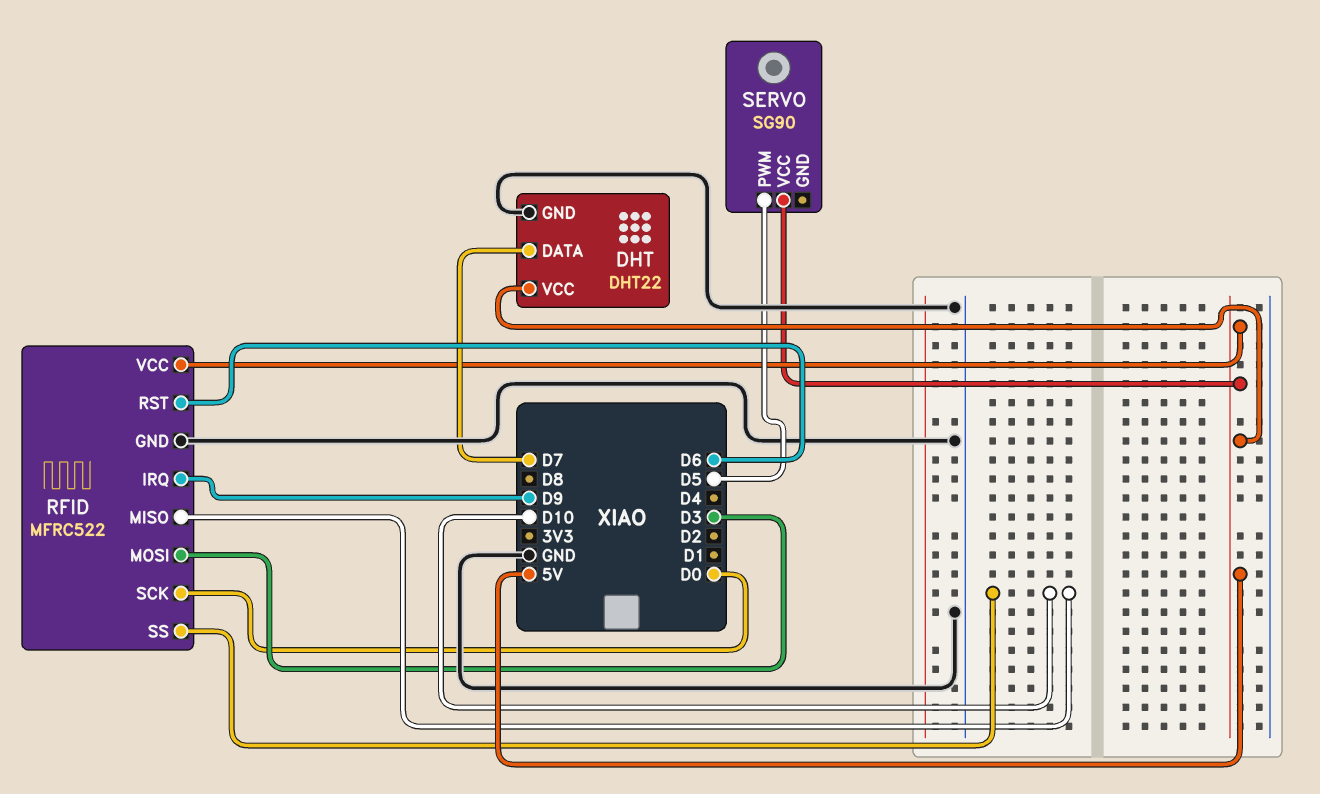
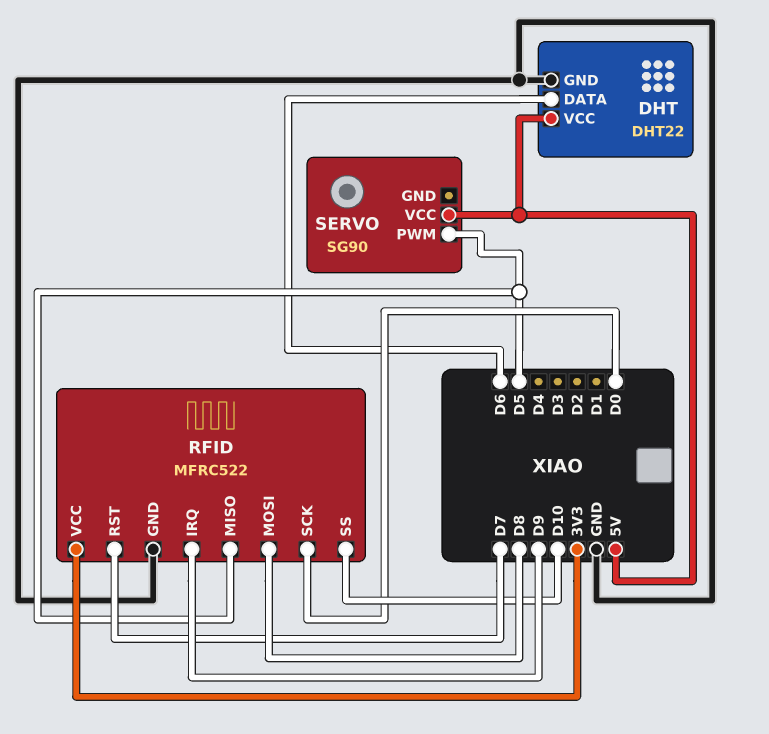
DHT pin DATA: D7 -> D6
RFID pin MISO: D10 -> D5
RFID pin MOSI: D3 -> D8
RFID pin RST: D6 -> D7
RFID pin VCC: 5V -> 3V3

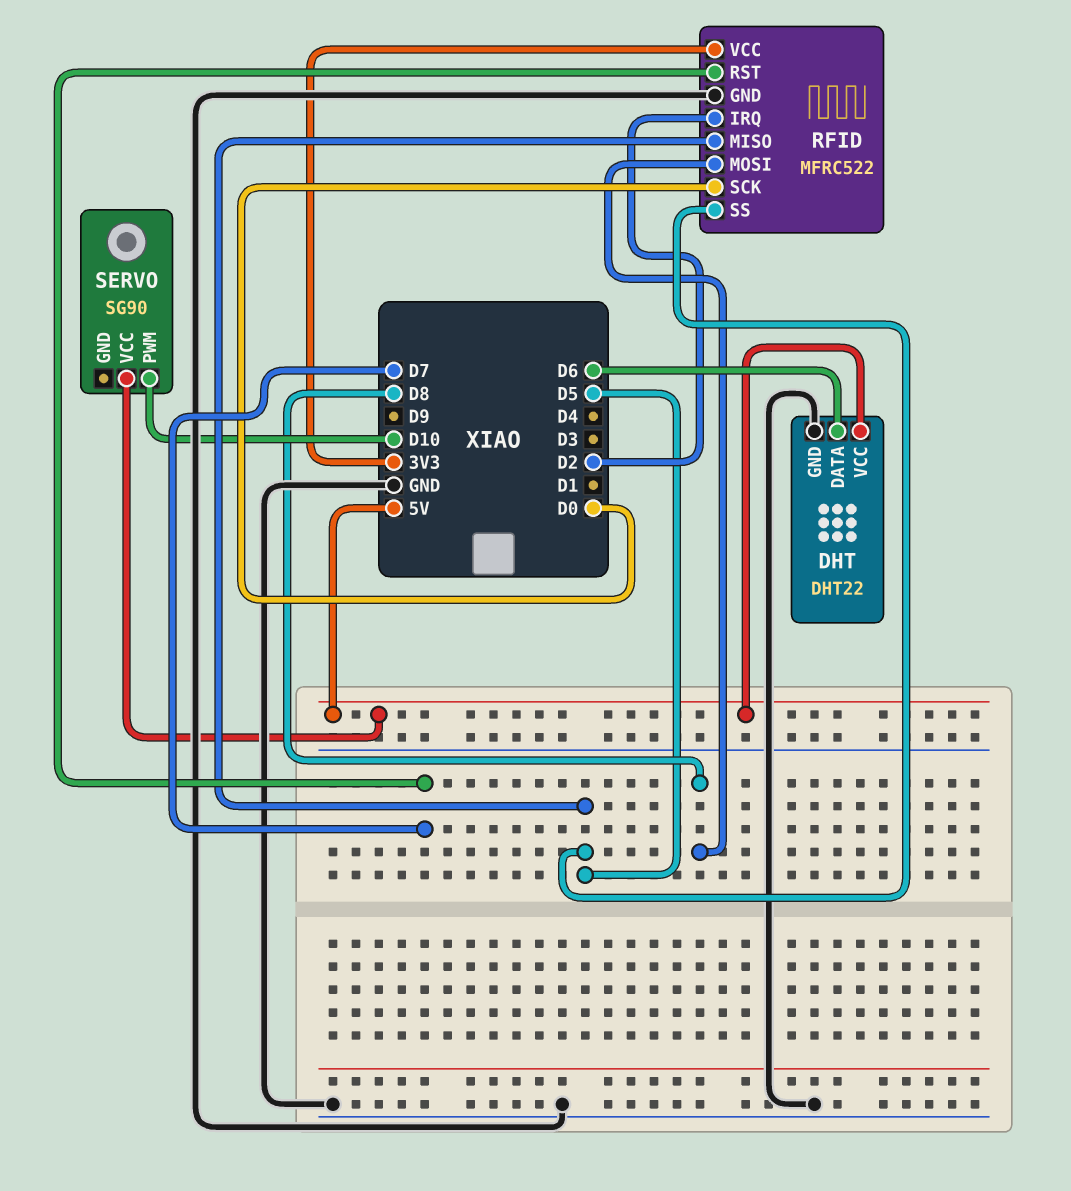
RFID pin IRQ: D9 -> D2
RFID pin SS: D10 -> D5
SERVO pin PWM: D5 -> D10

